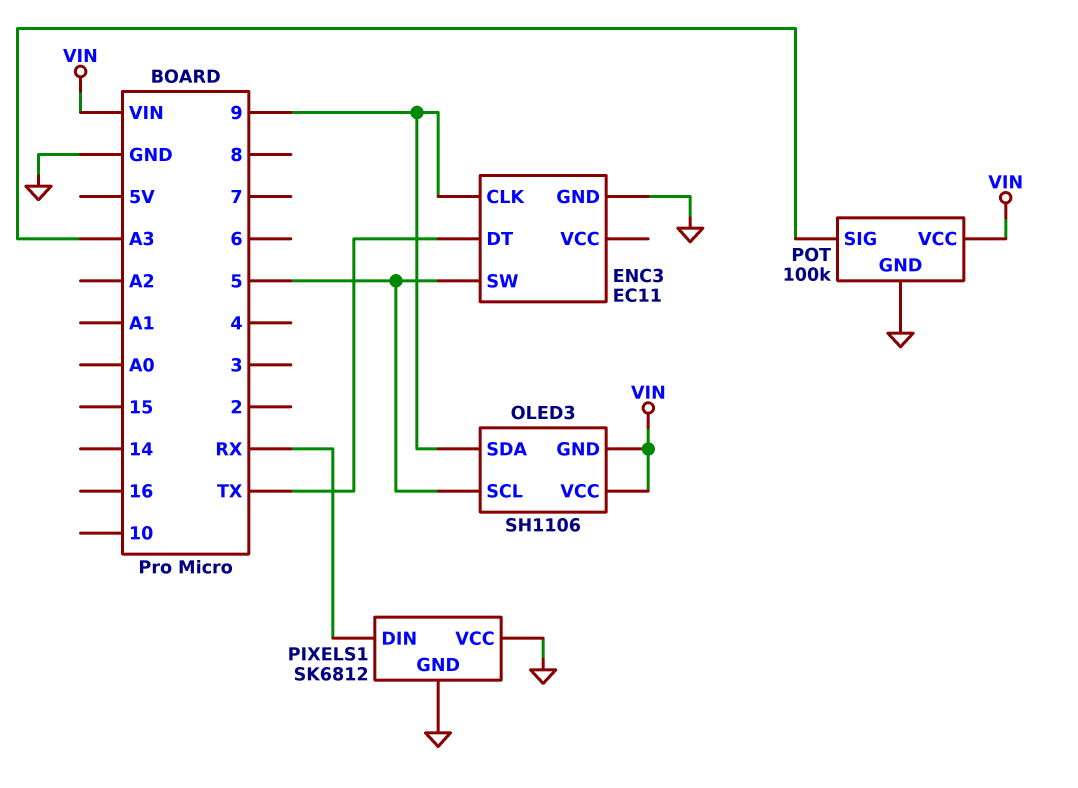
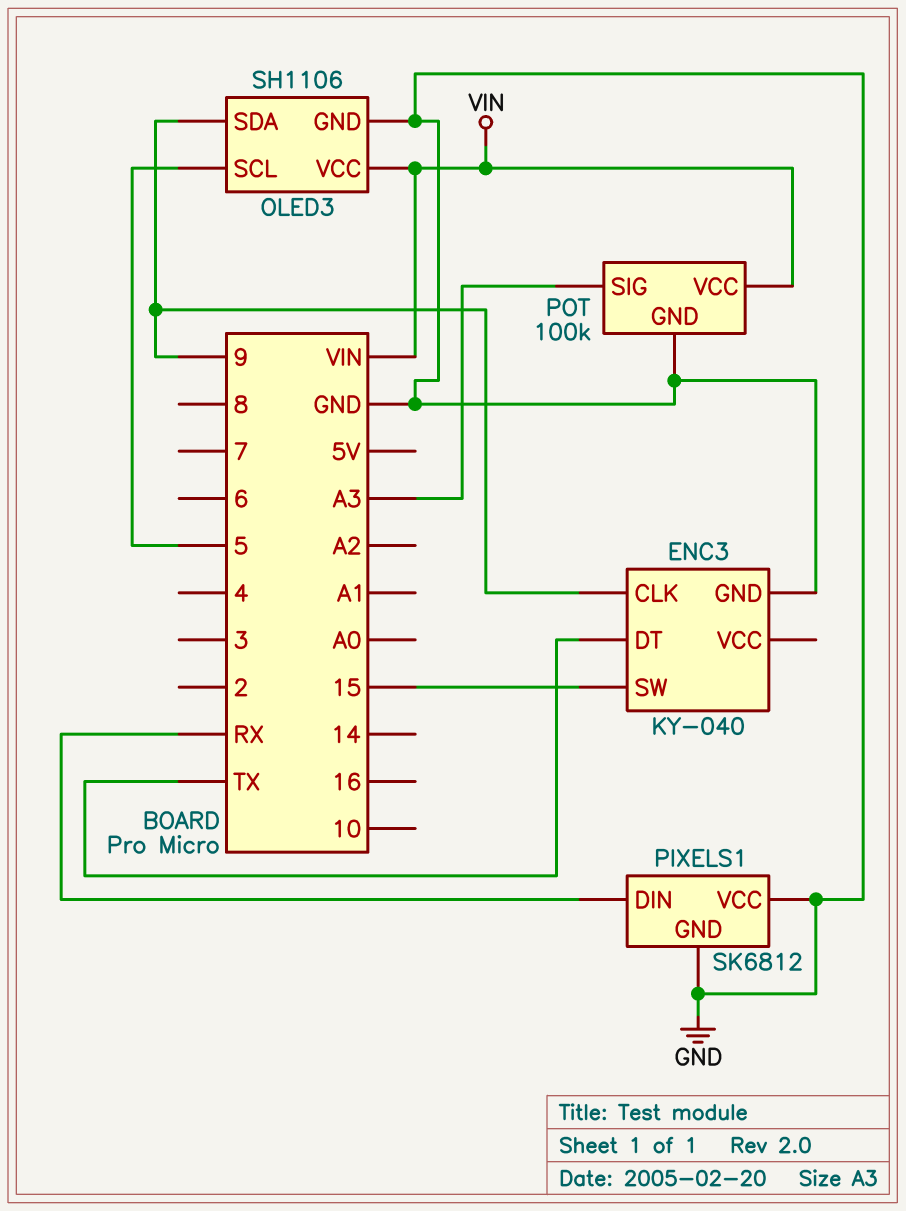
ENC3: EC11 -> KY-040
ENC3 pin SW: 5 -> 15
OLED3 pin GND: VIN -> GND

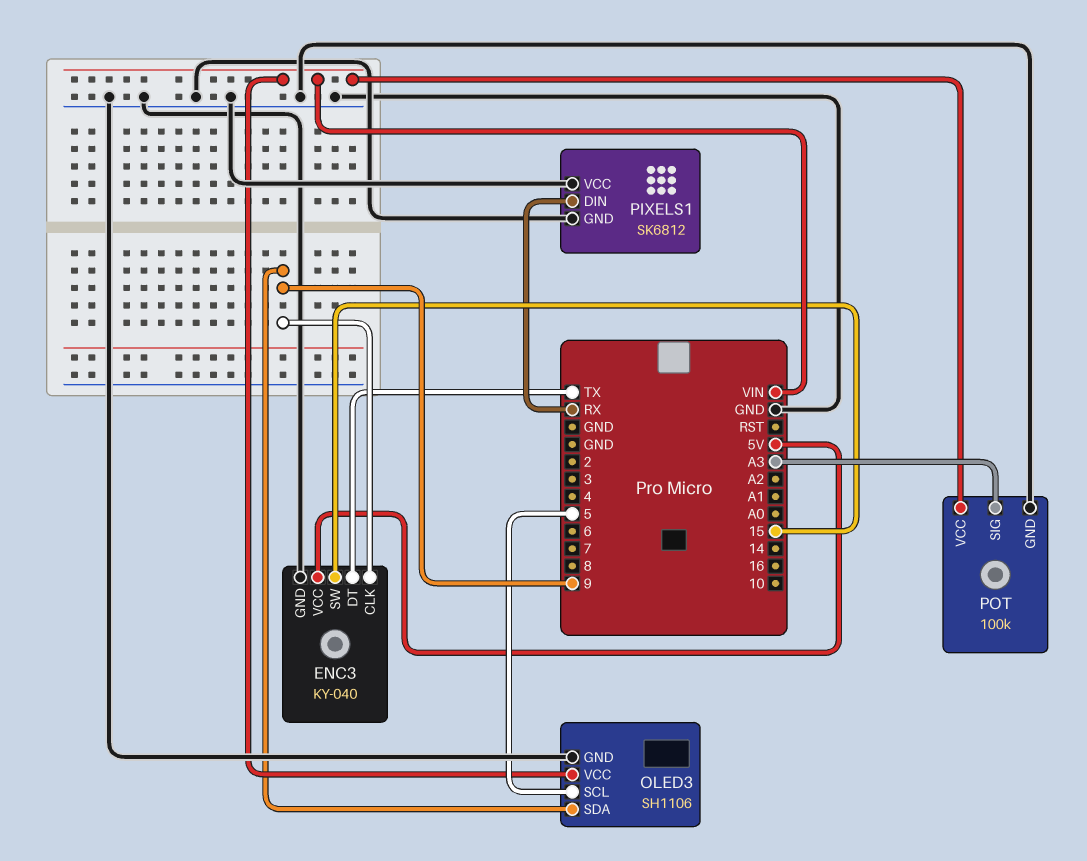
ENC3 pin VCC: none -> 5V

